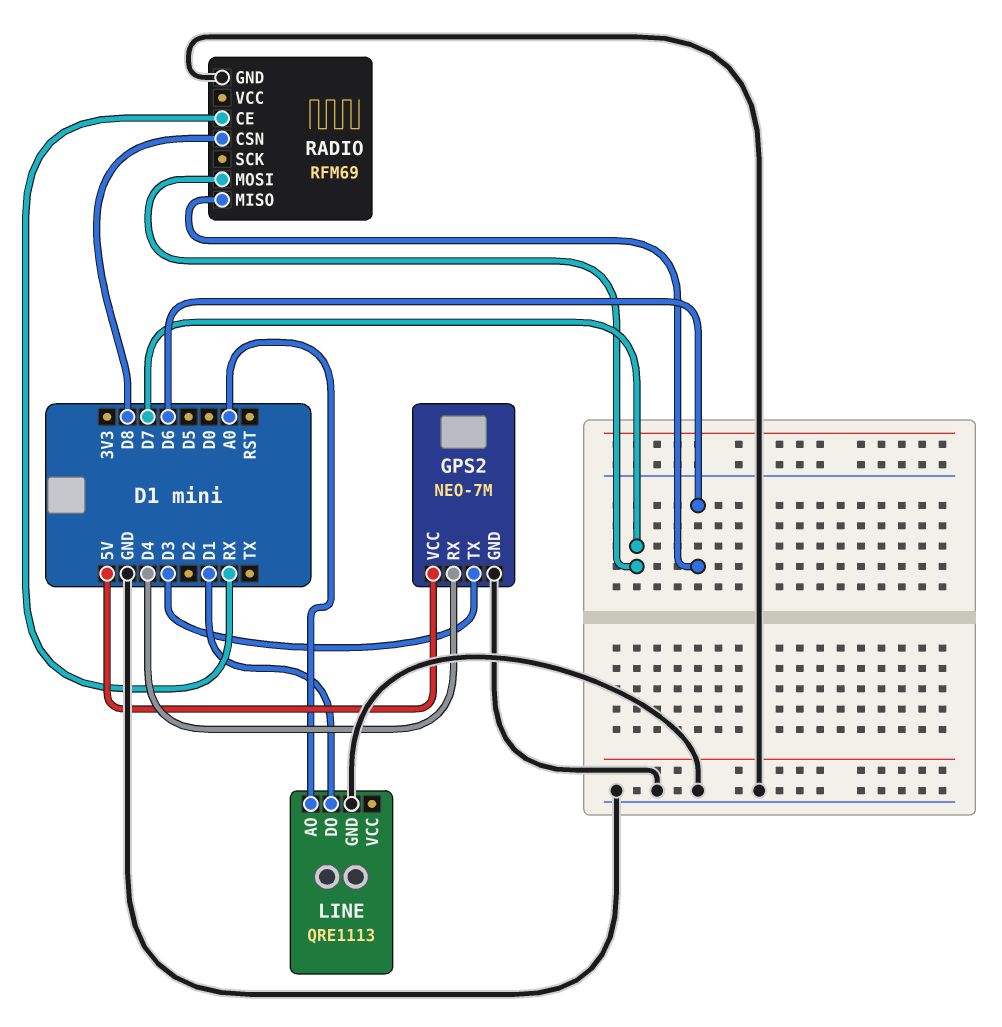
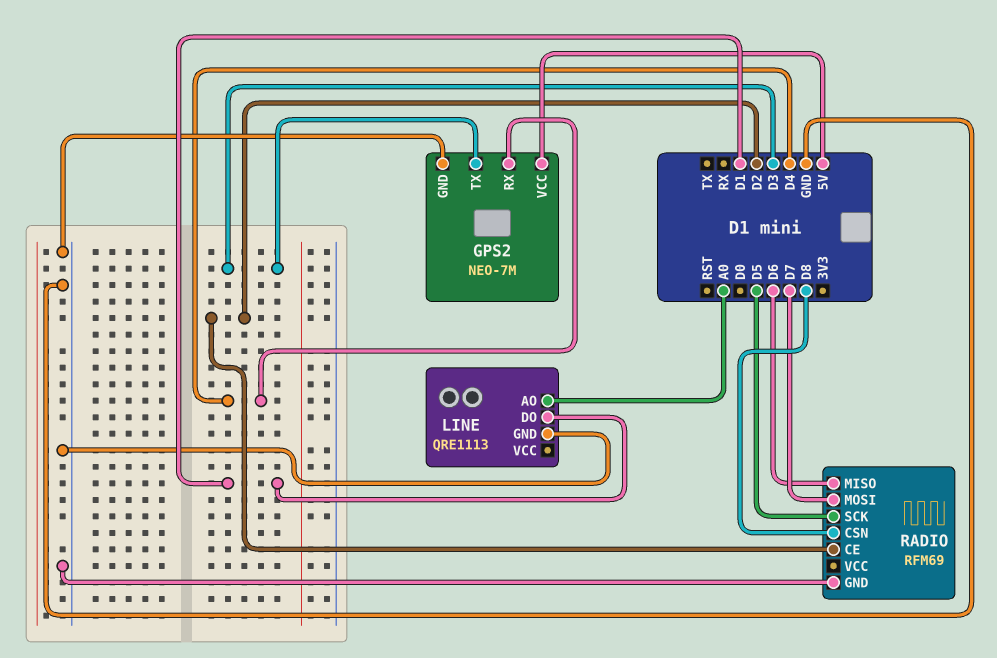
RADIO pin CE: RX -> D2
RADIO pin SCK: none -> D5

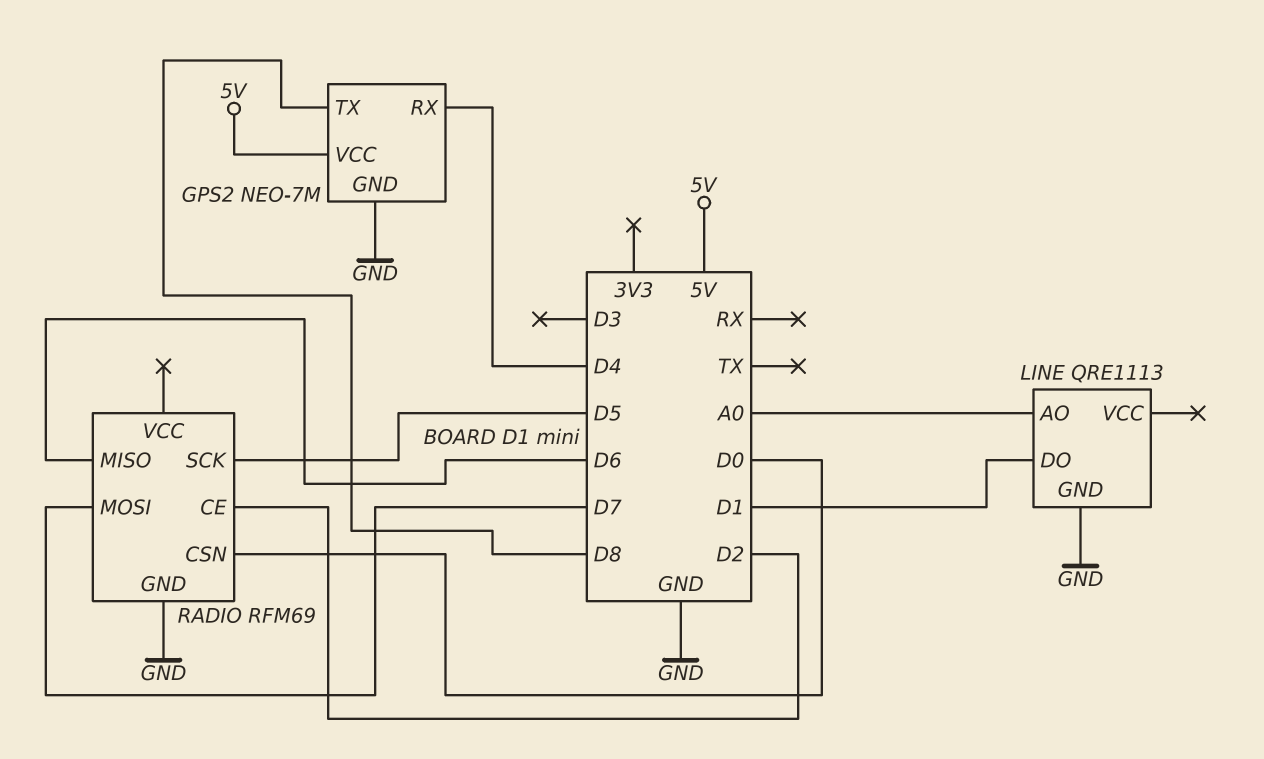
GPS2 pin TX: D3 -> D8
RADIO pin CSN: D8 -> D0

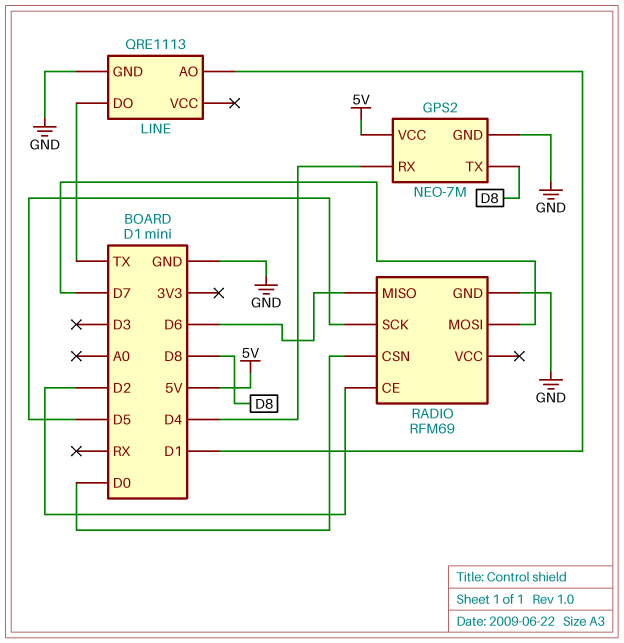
LINE pin AO: A0 -> D1
LINE pin DO: D1 -> TX

